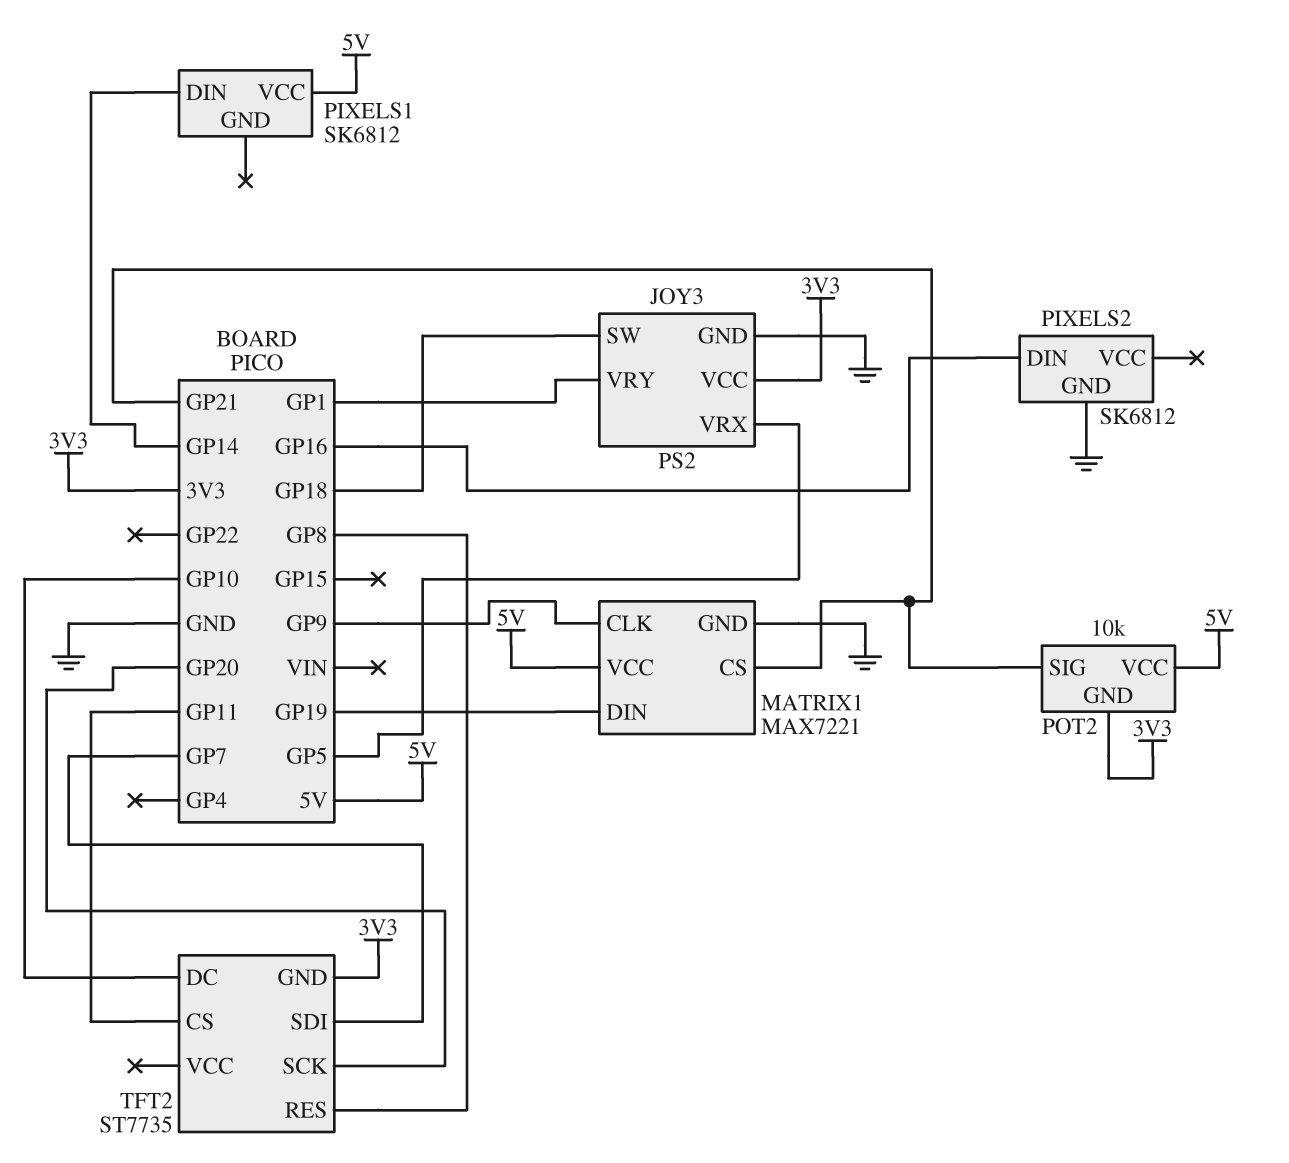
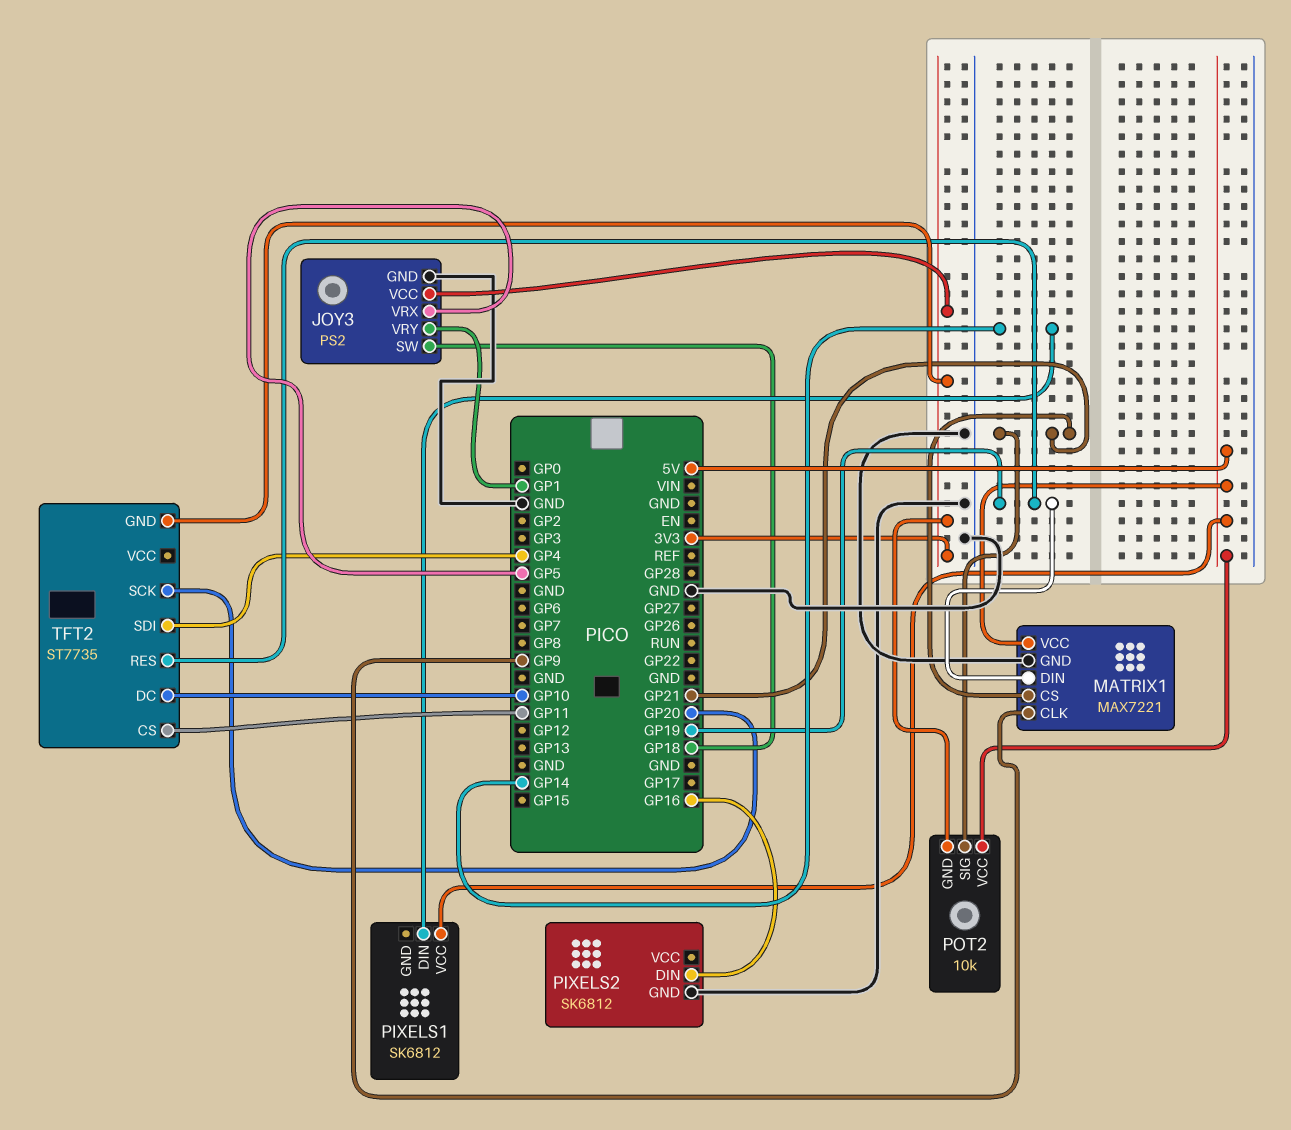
TFT2 pin RES: GP8 -> GP19
TFT2 pin SDI: GP7 -> GP4

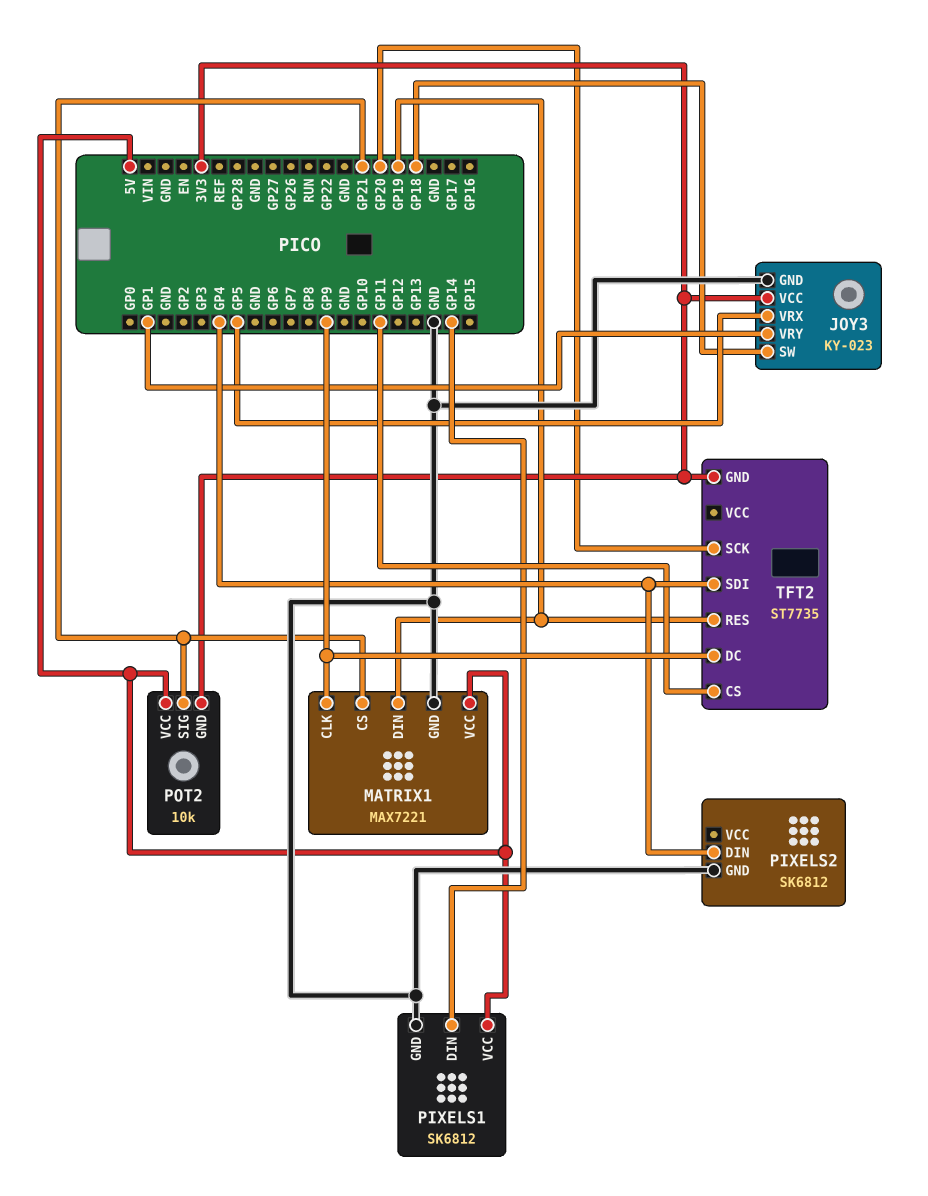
JOY3: PS2 -> KY-023
PIXELS1 pin GND: none -> GND
PIXELS2 pin DIN: GP16 -> GP4
TFT2 pin DC: GP10 -> GP9

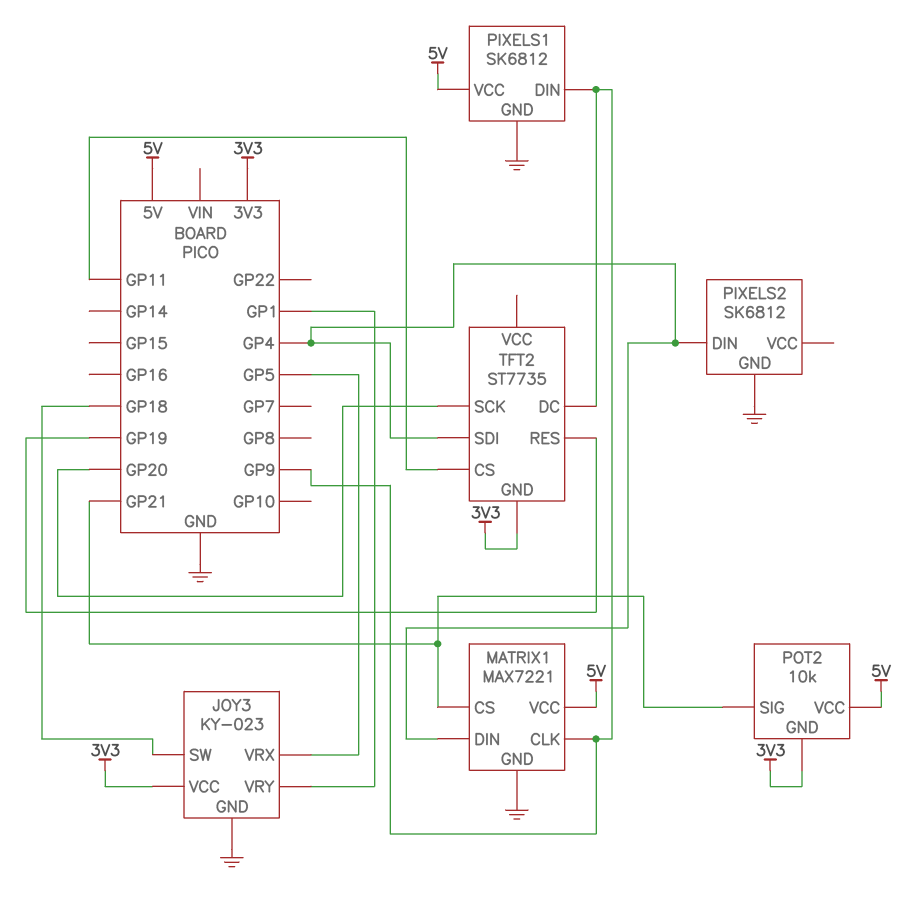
MATRIX1 pin DIN: GP19 -> GP4
PIXELS1 pin DIN: GP14 -> GP9

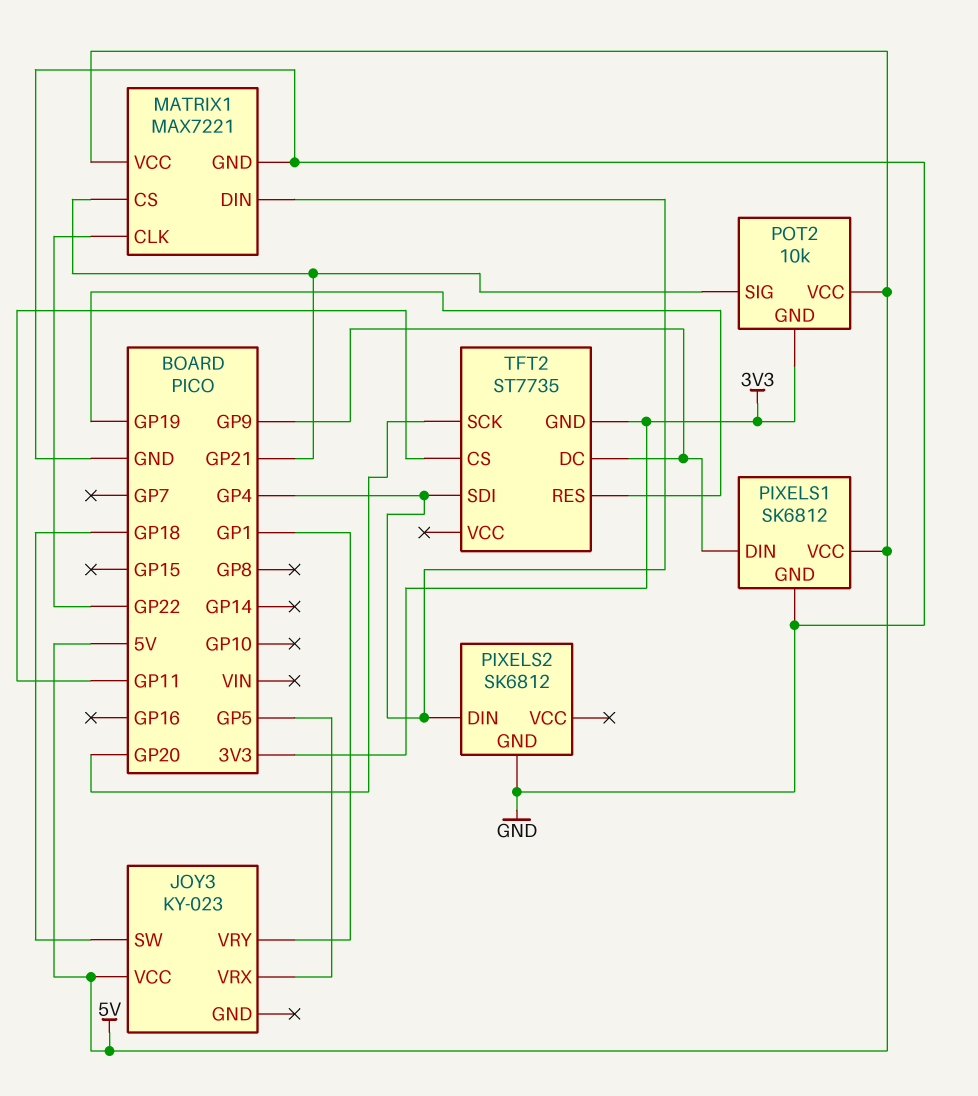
JOY3 pin GND: GND -> none
JOY3 pin VCC: 3V3 -> 5V
MATRIX1 pin CLK: GP9 -> GP22

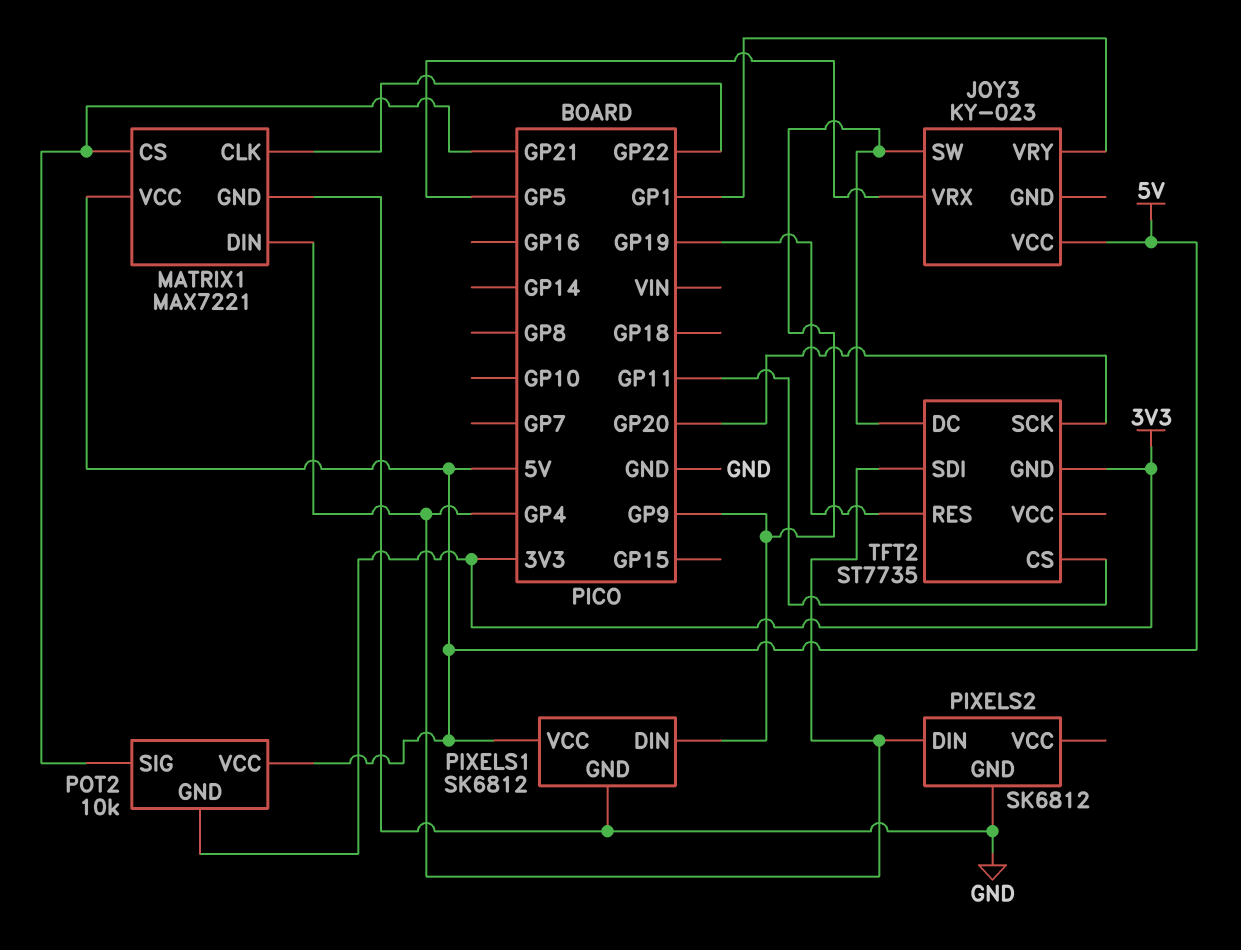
JOY3 pin SW: GP18 -> GP9

